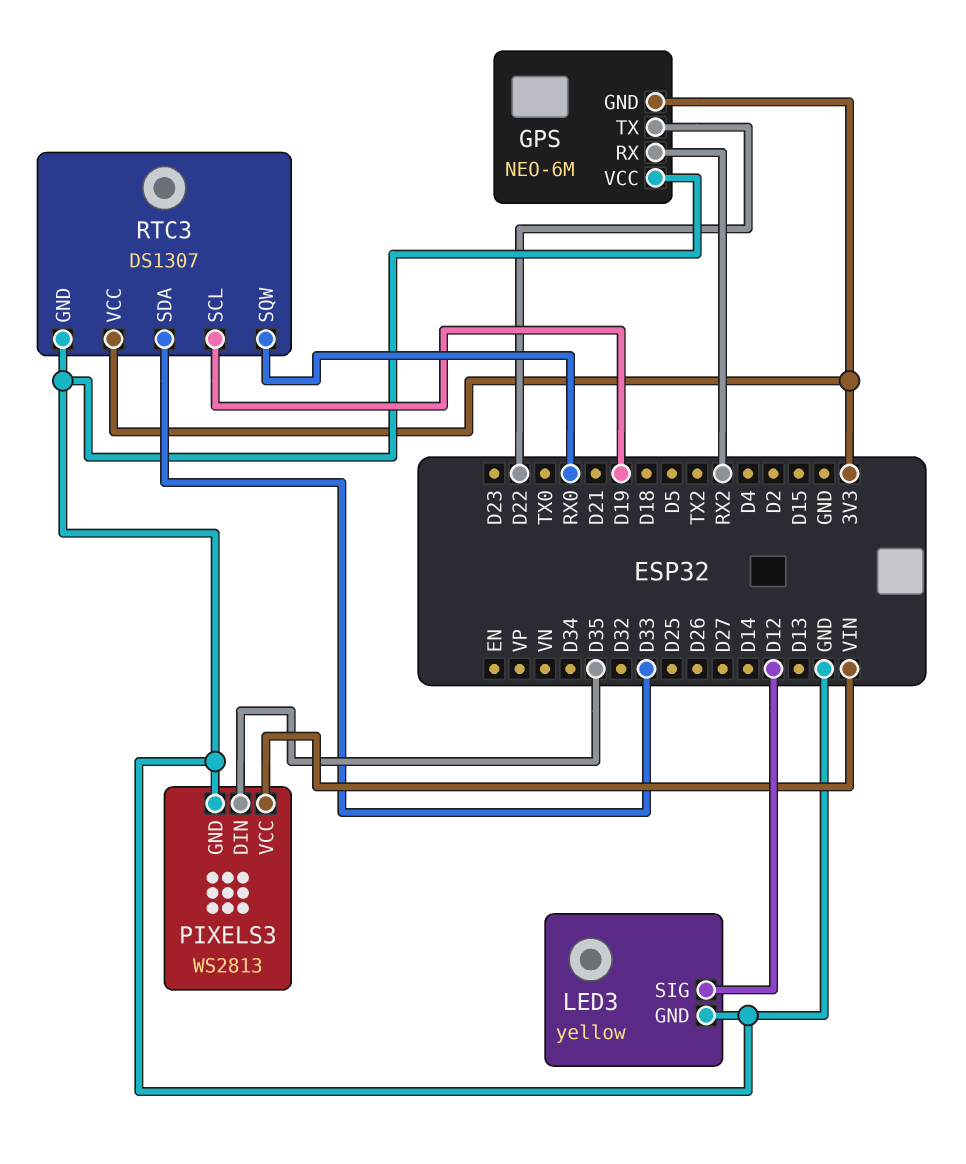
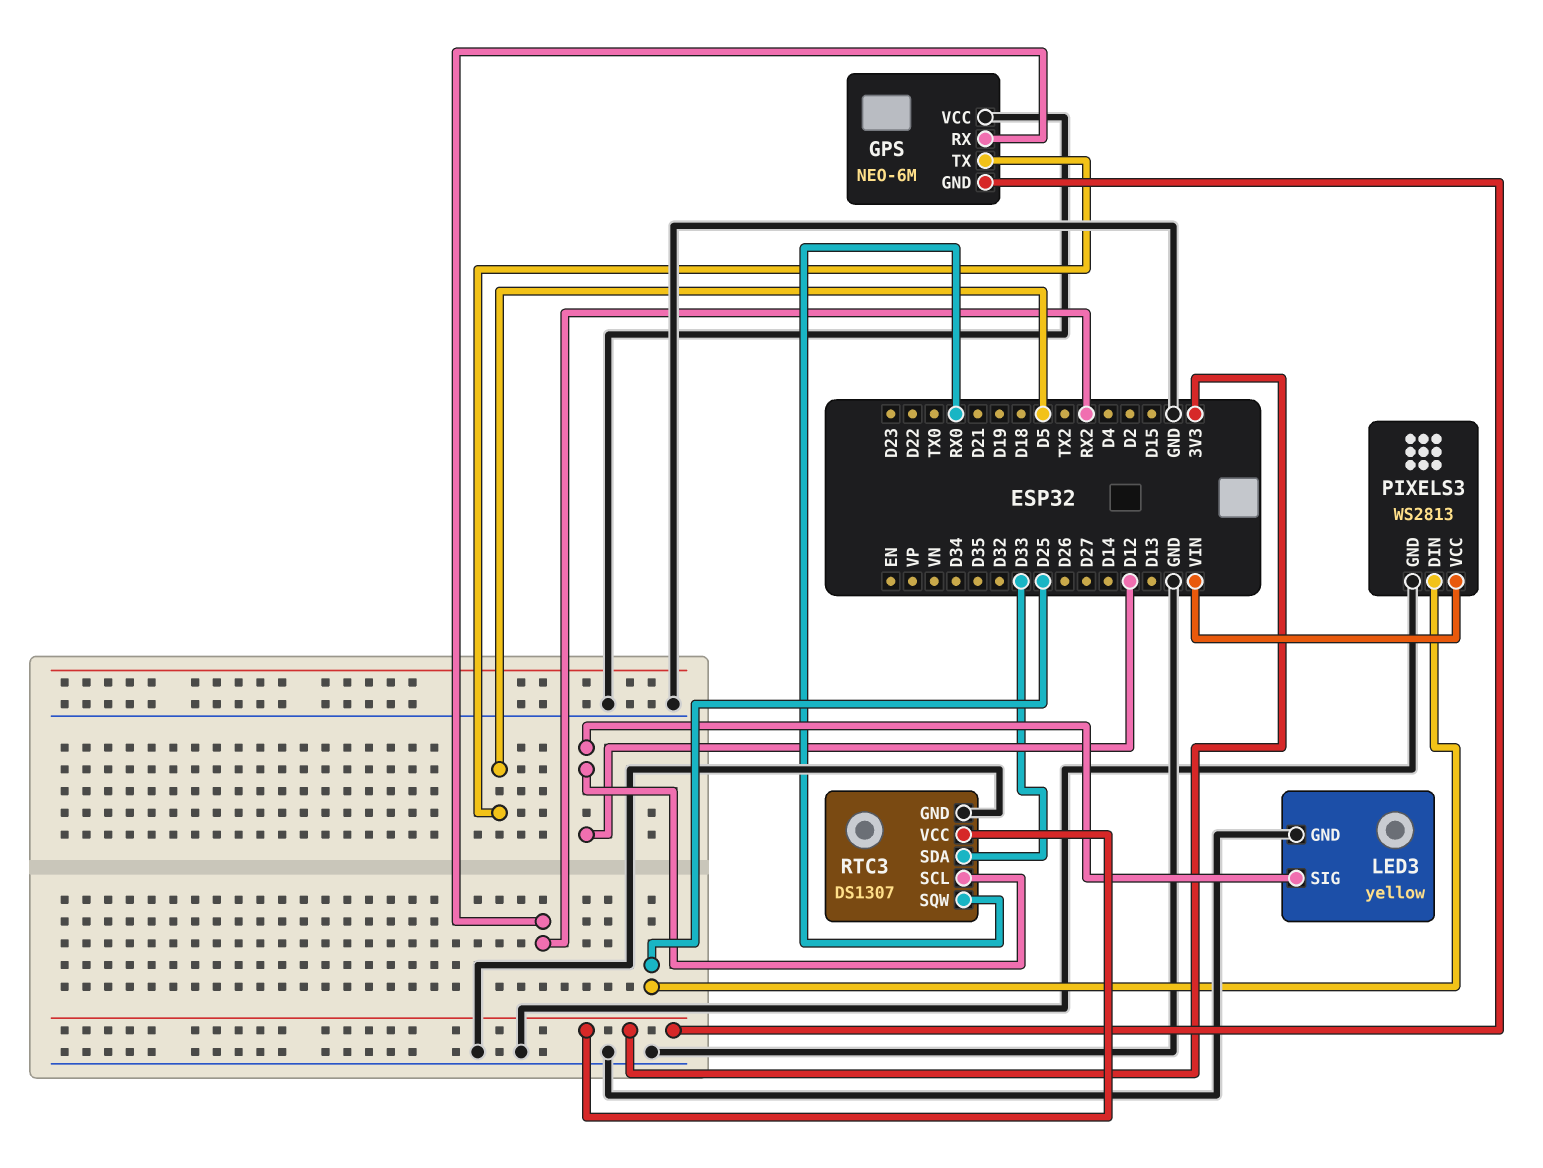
GPS pin TX: D22 -> D5
PIXELS3 pin DIN: D35 -> D25
RTC3 pin SCL: D19 -> D12

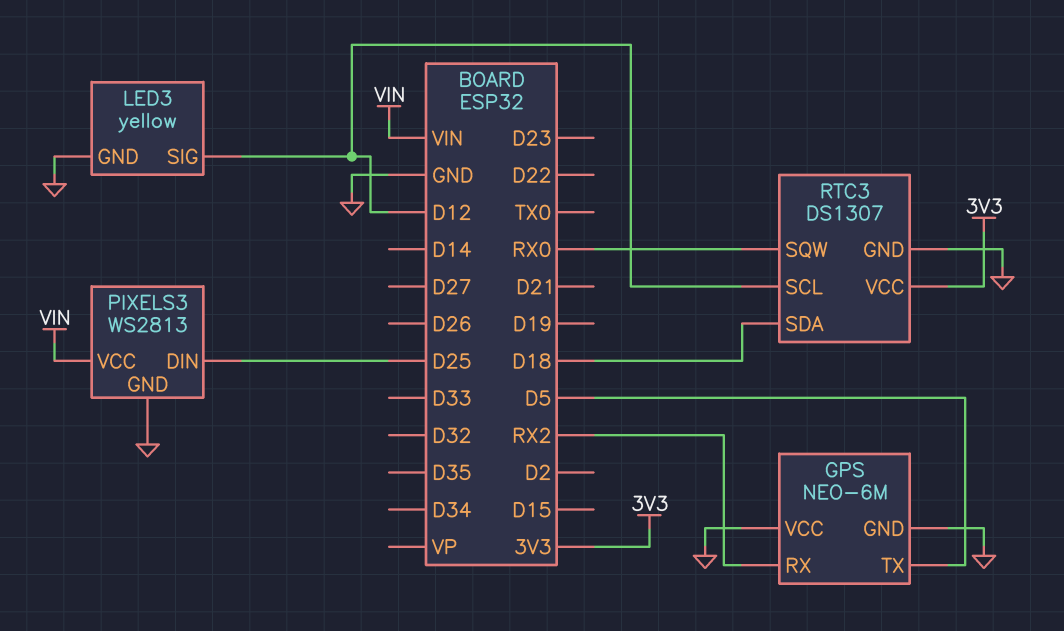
GPS pin GND: 3V3 -> GND
RTC3 pin SDA: D33 -> D18

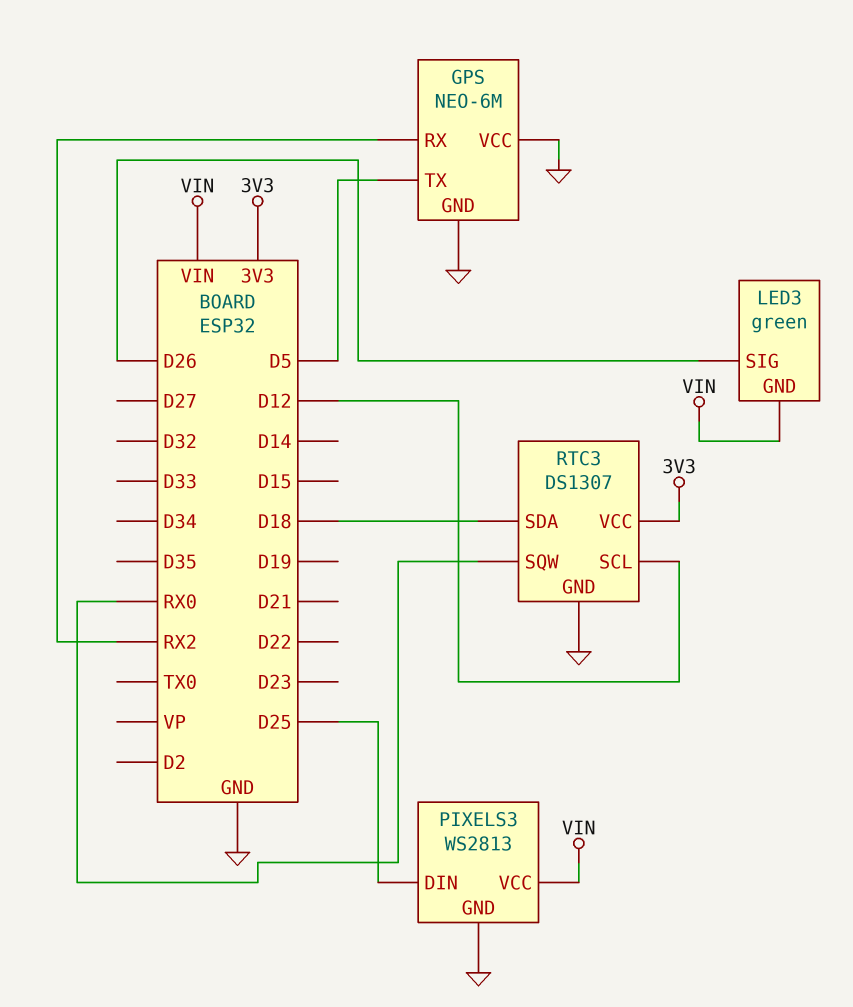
LED3: yellow -> green
LED3 pin GND: GND -> VIN
LED3 pin SIG: D12 -> D26

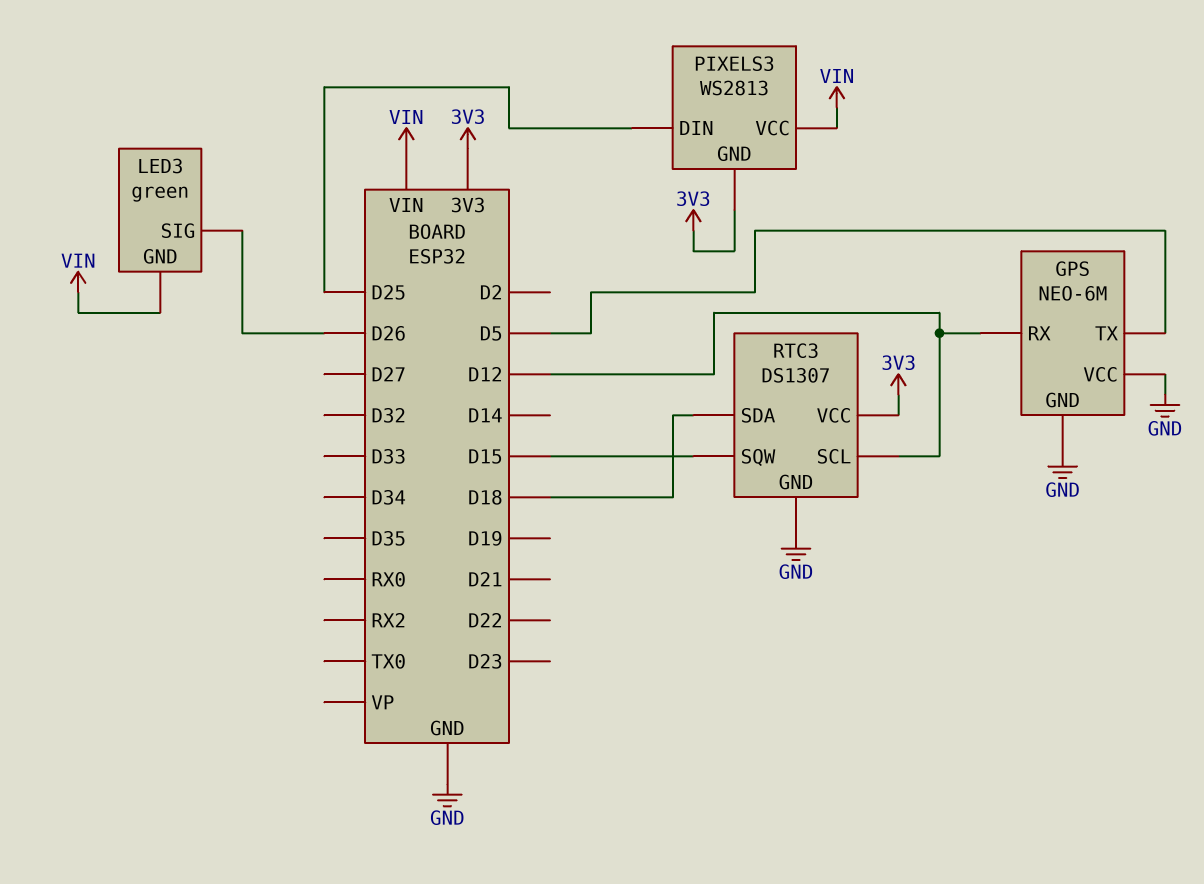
GPS pin RX: RX2 -> D12
PIXELS3 pin GND: GND -> 3V3
RTC3 pin SQW: RX0 -> D15

